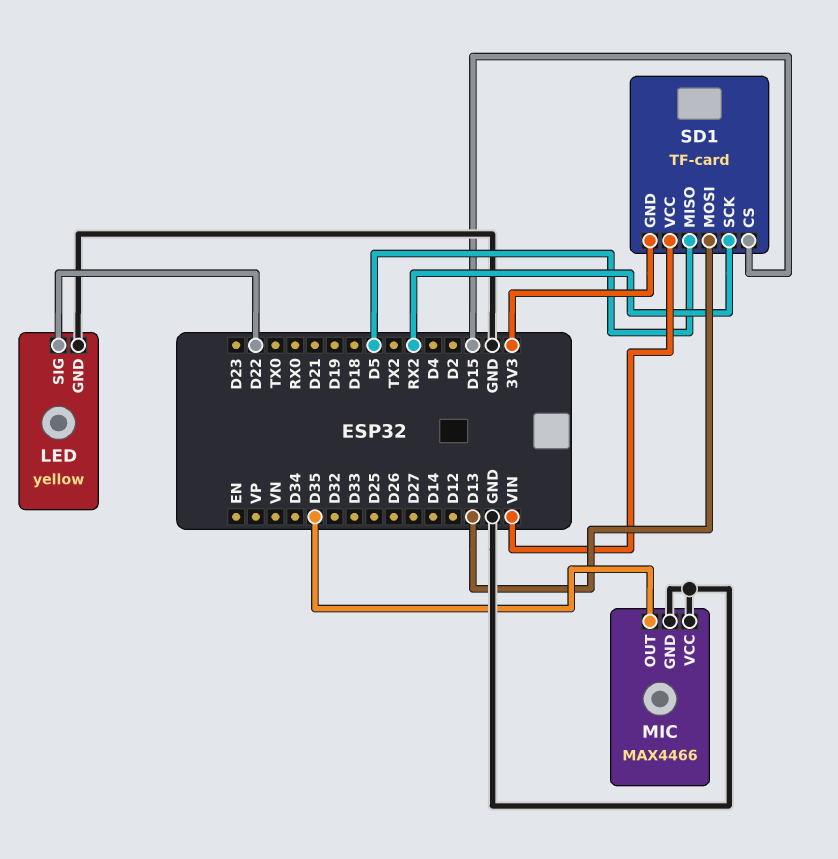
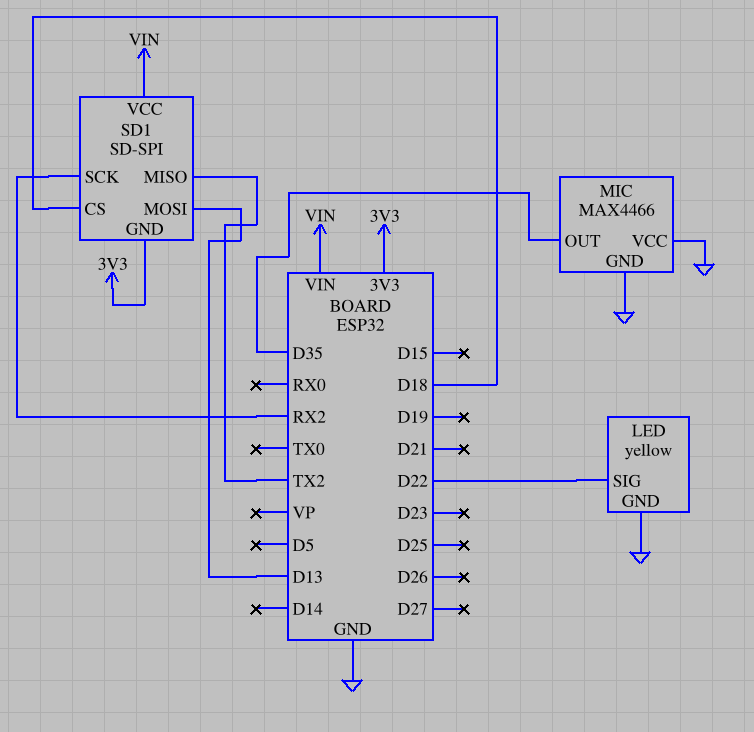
SD1: TF-card -> SD-SPI
SD1 pin CS: D15 -> D18
SD1 pin MISO: D5 -> TX2

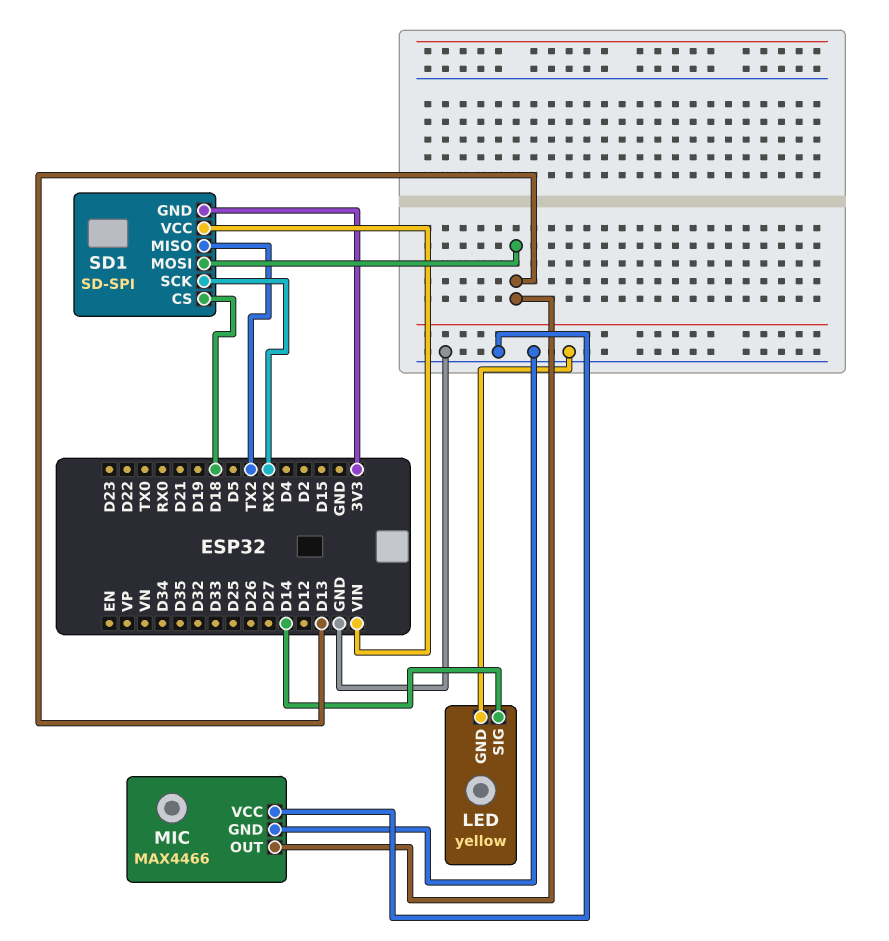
LED pin SIG: D22 -> D14
MIC pin OUT: D35 -> D13

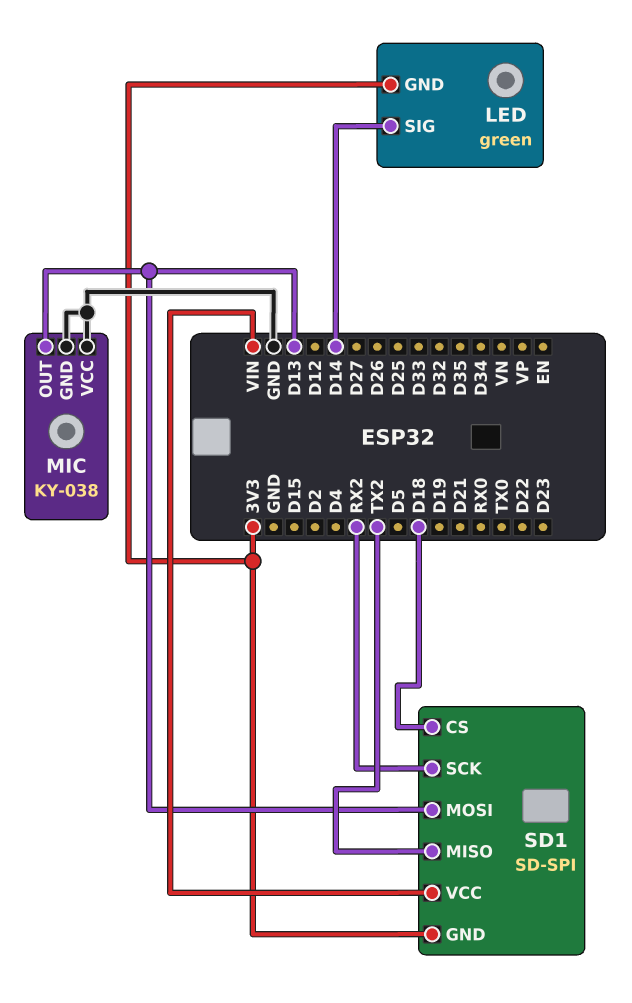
LED: yellow -> green
LED pin GND: GND -> 3V3
MIC: MAX4466 -> KY-038

